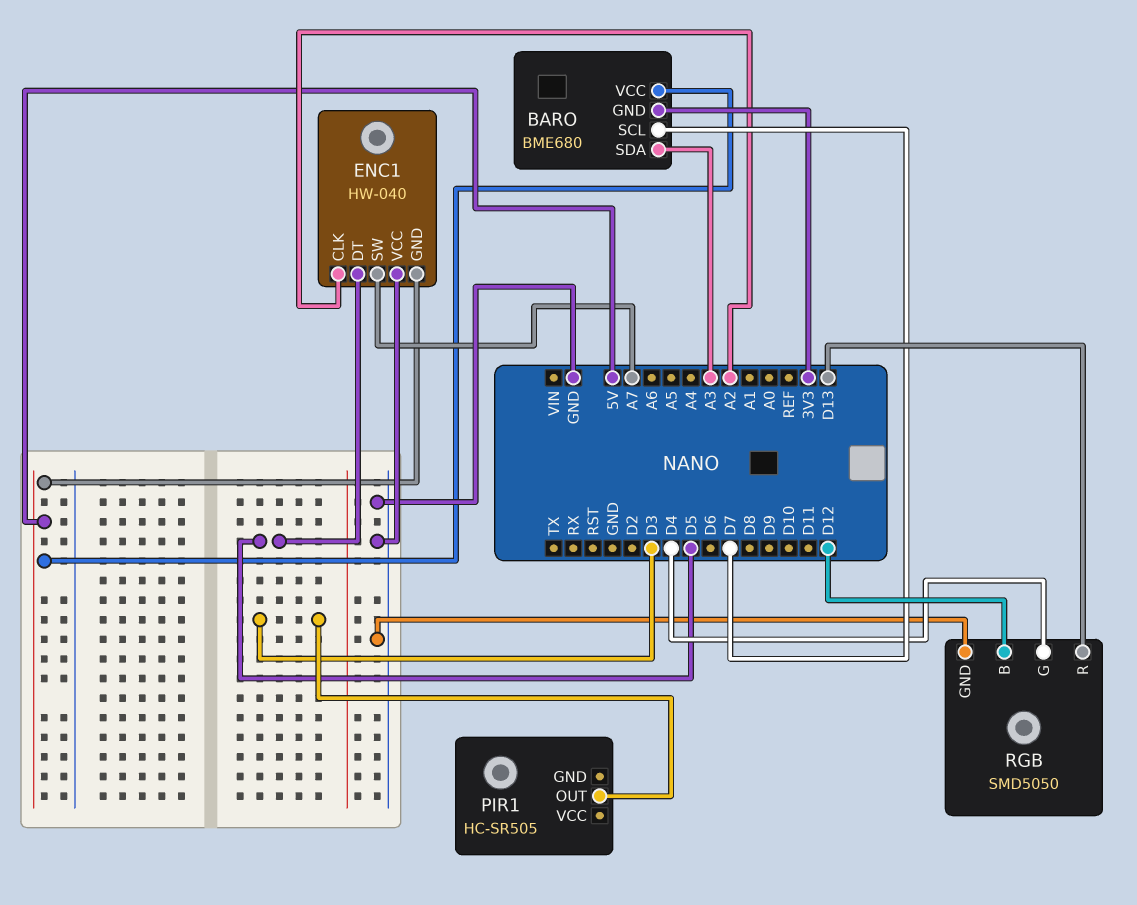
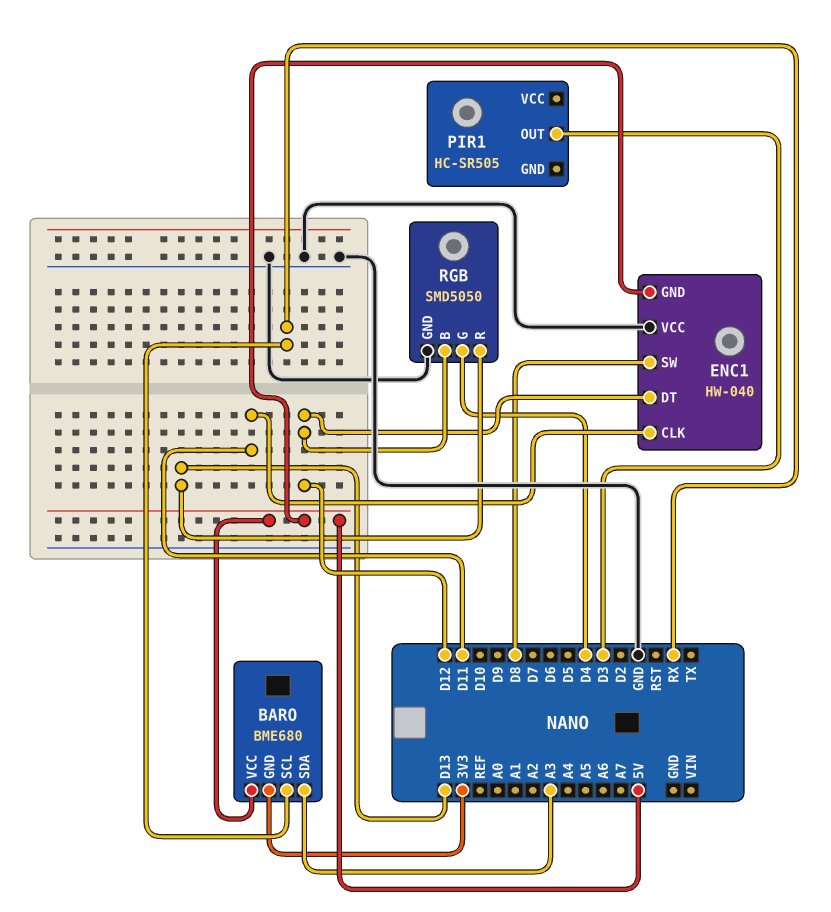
BARO pin SCL: D7 -> RX
ENC1 pin CLK: A2 -> D11
ENC1 pin DT: D5 -> D12
ENC1 pin SW: A7 -> D8

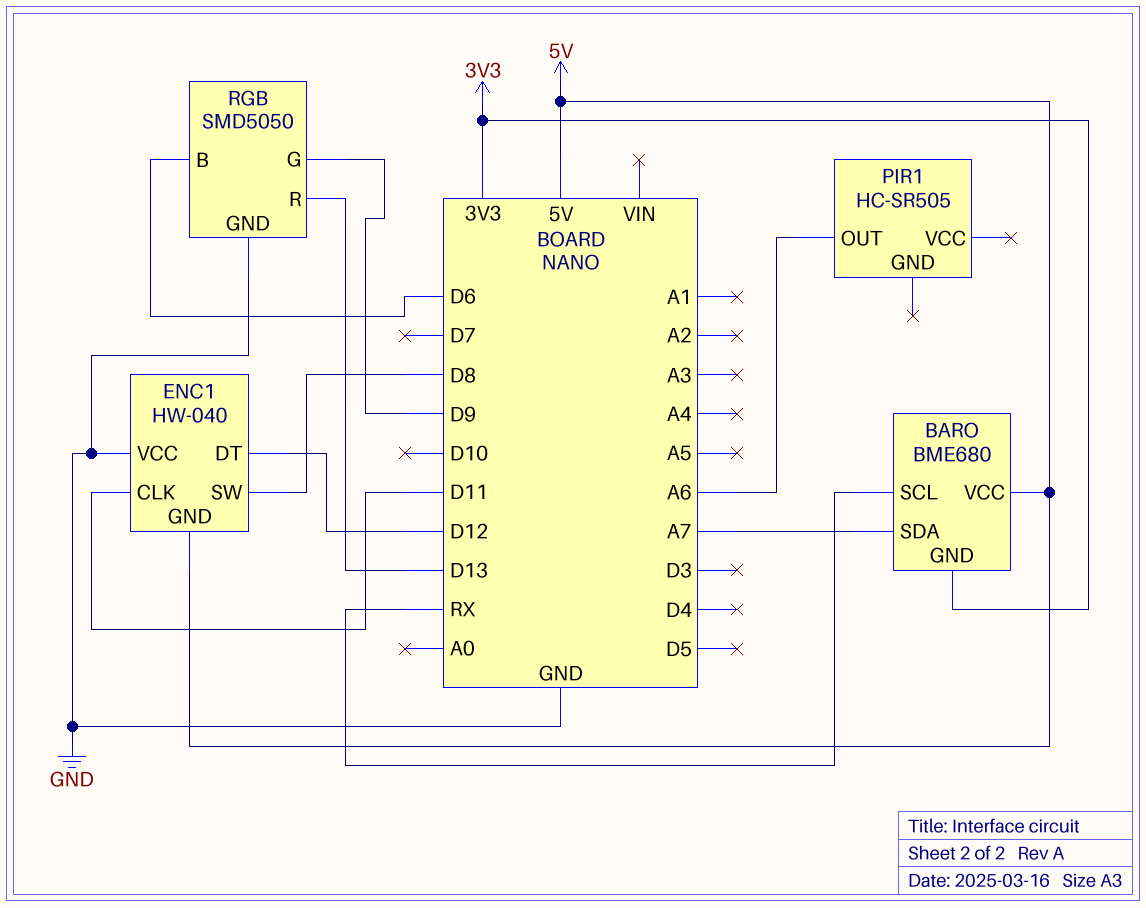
BARO pin SDA: A3 -> A7
PIR1 pin OUT: D3 -> A6
RGB pin B: D12 -> D6
RGB pin G: D4 -> D9

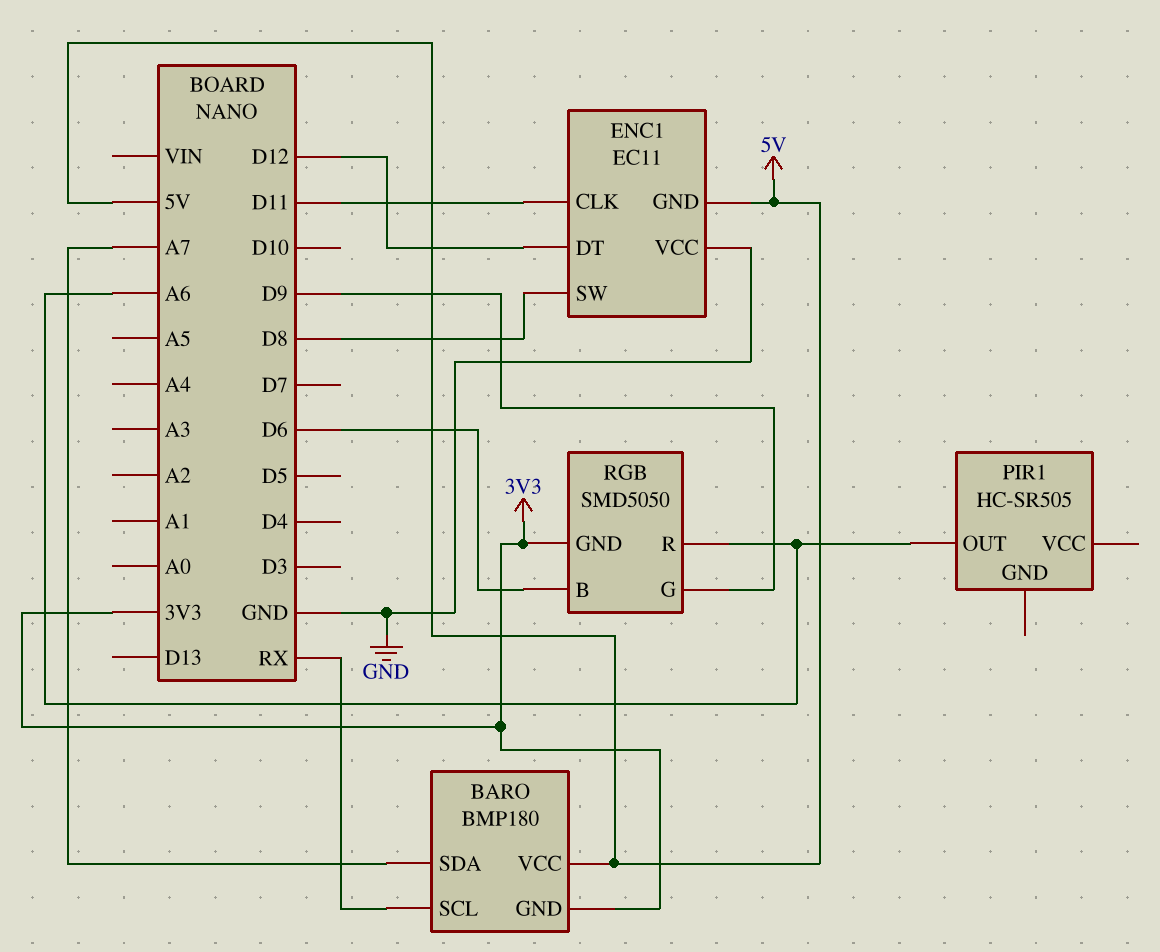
BARO: BME680 -> BMP180
ENC1: HW-040 -> EC11
RGB pin GND: GND -> 3V3
RGB pin R: D13 -> A6

